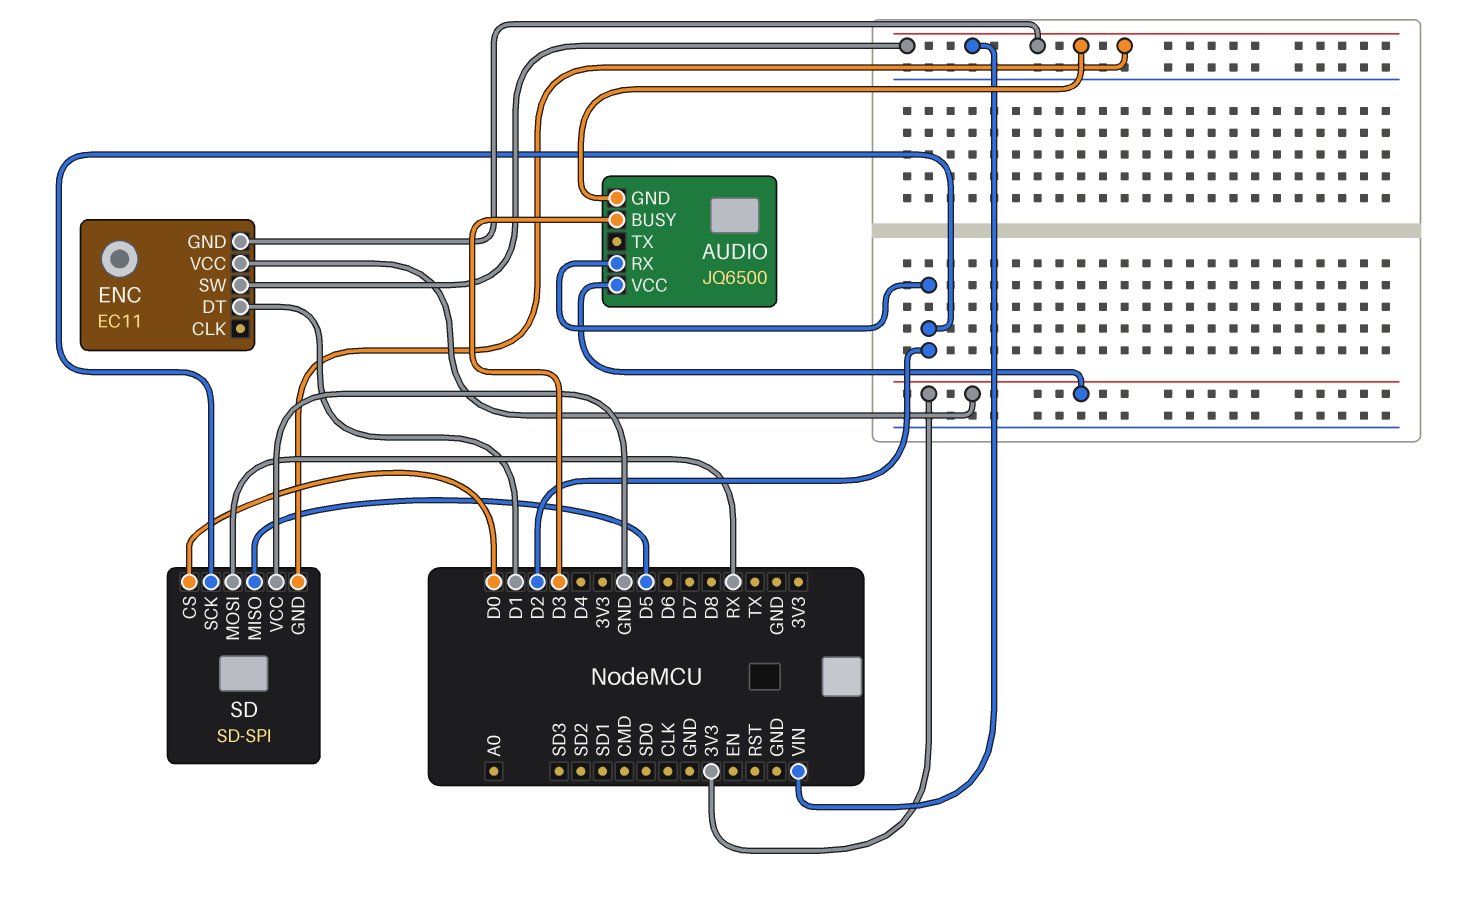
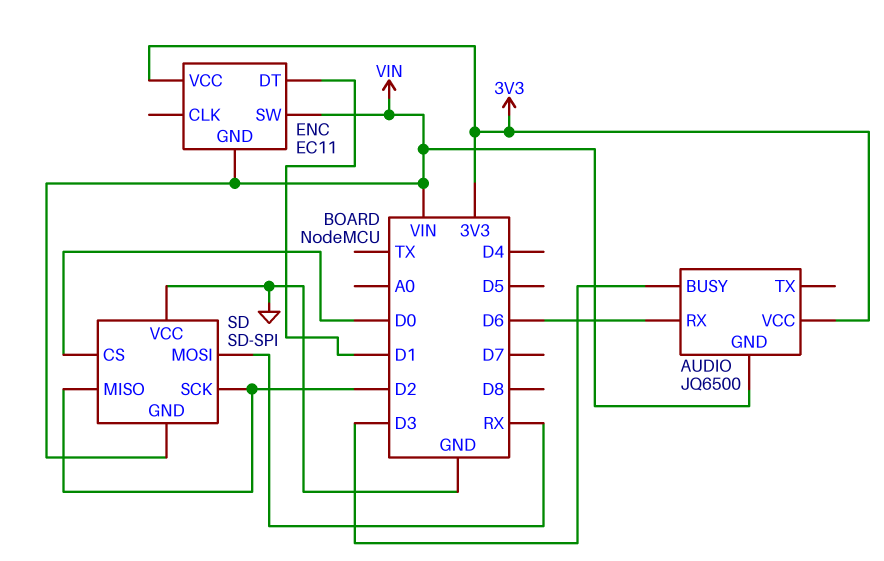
AUDIO pin RX: D2 -> D6
SD pin MISO: D5 -> D2

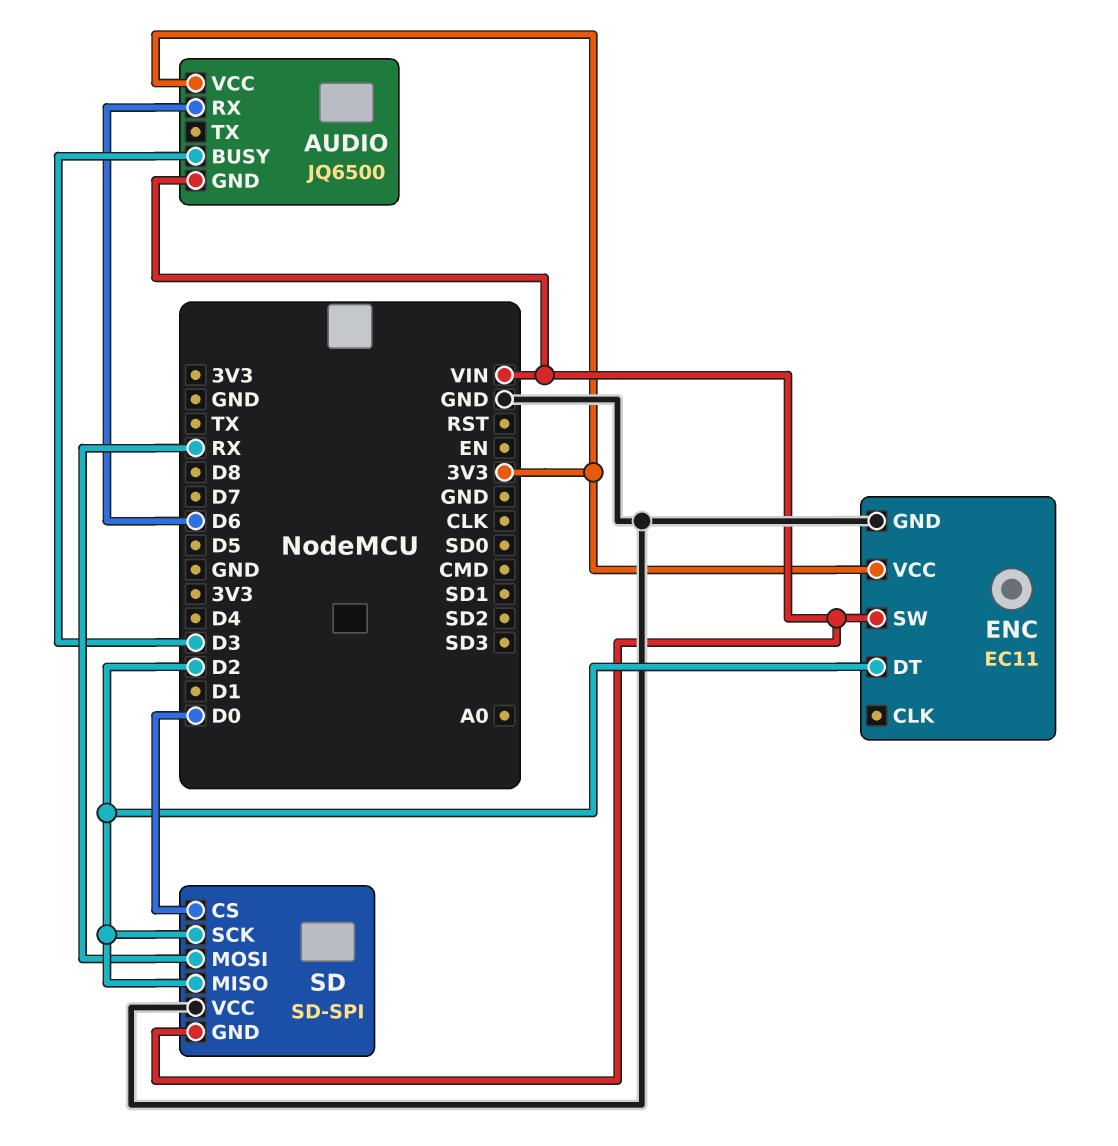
ENC pin DT: D1 -> D2
ENC pin GND: VIN -> GND

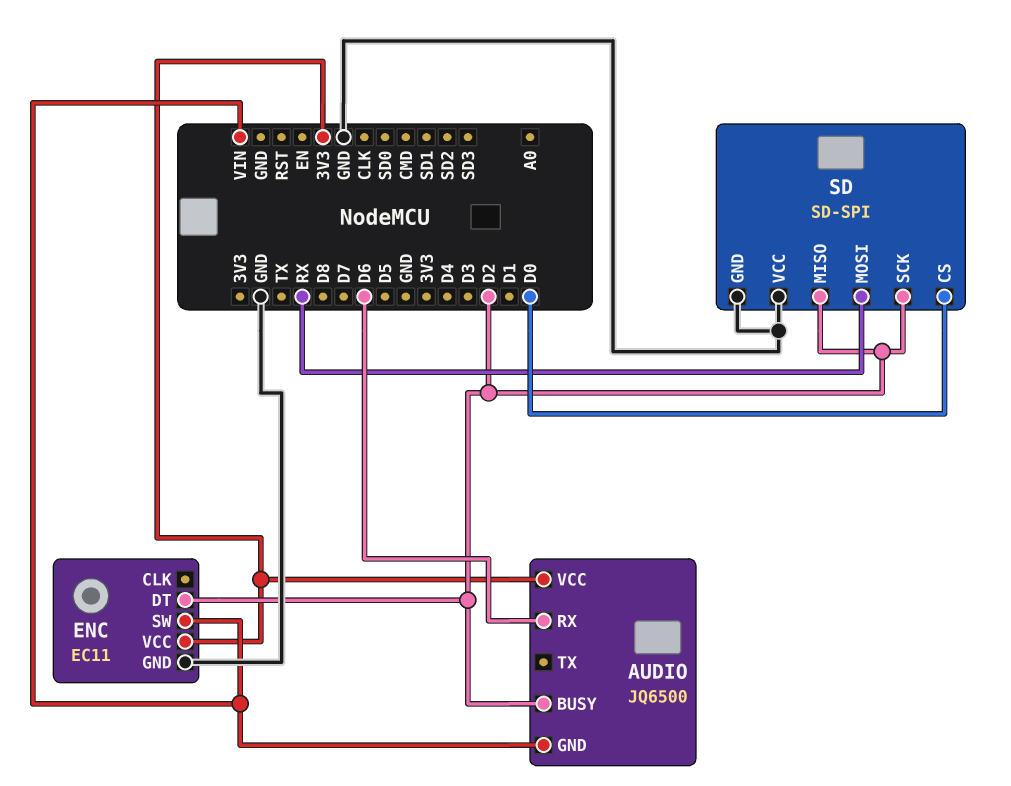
AUDIO pin BUSY: D3 -> D2
SD pin GND: VIN -> GND

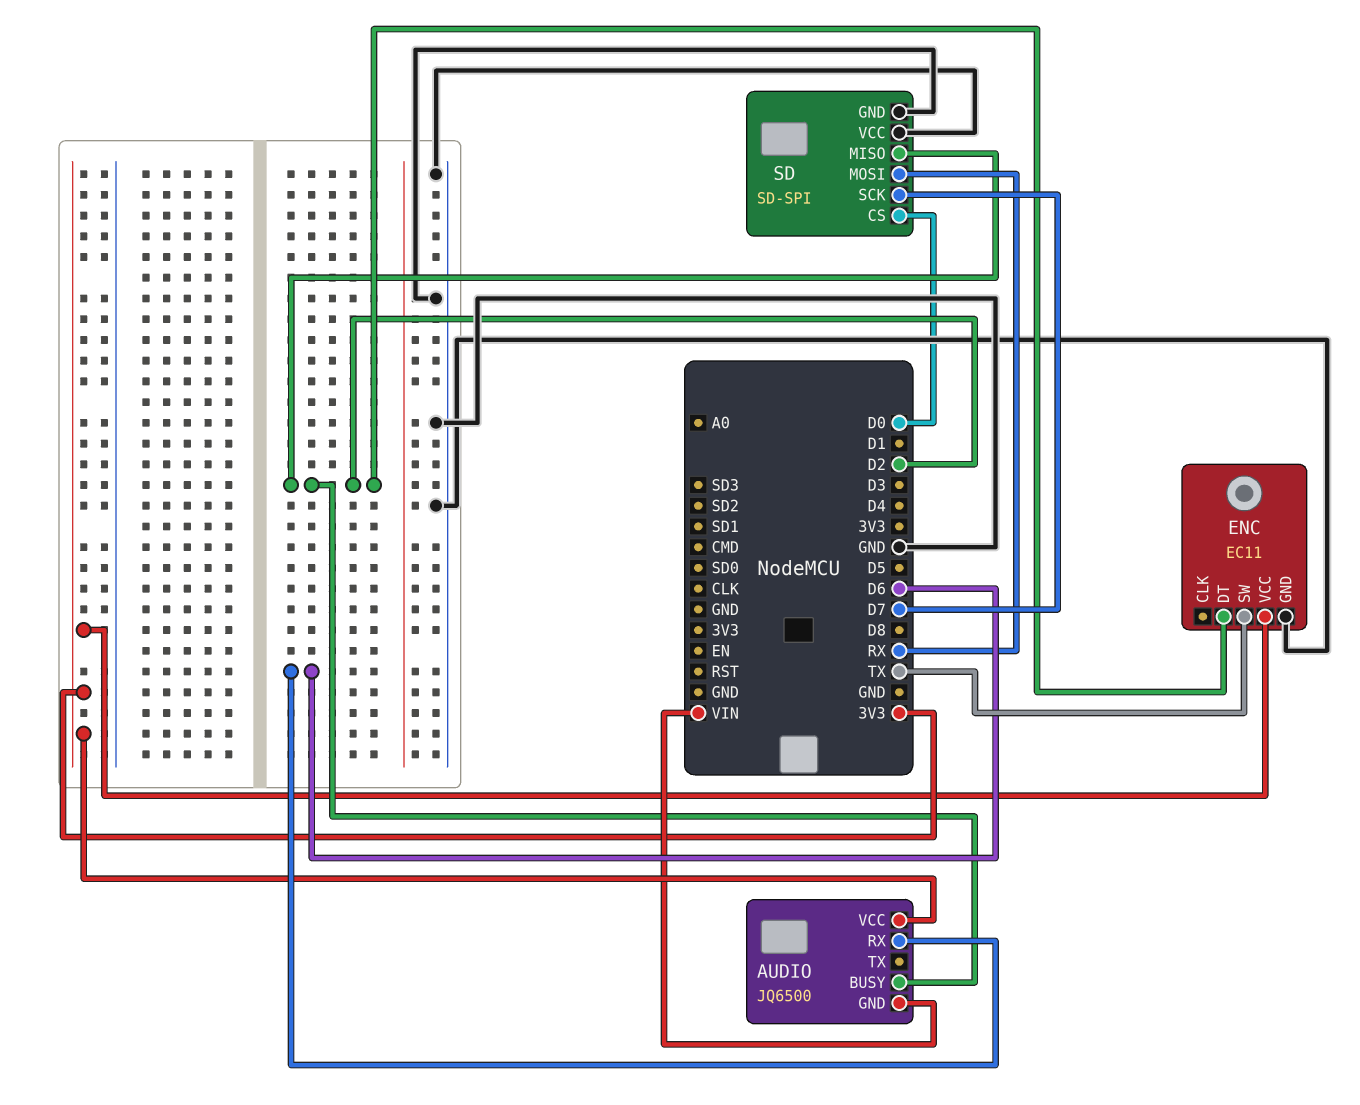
ENC pin SW: VIN -> TX
SD pin SCK: D2 -> D7

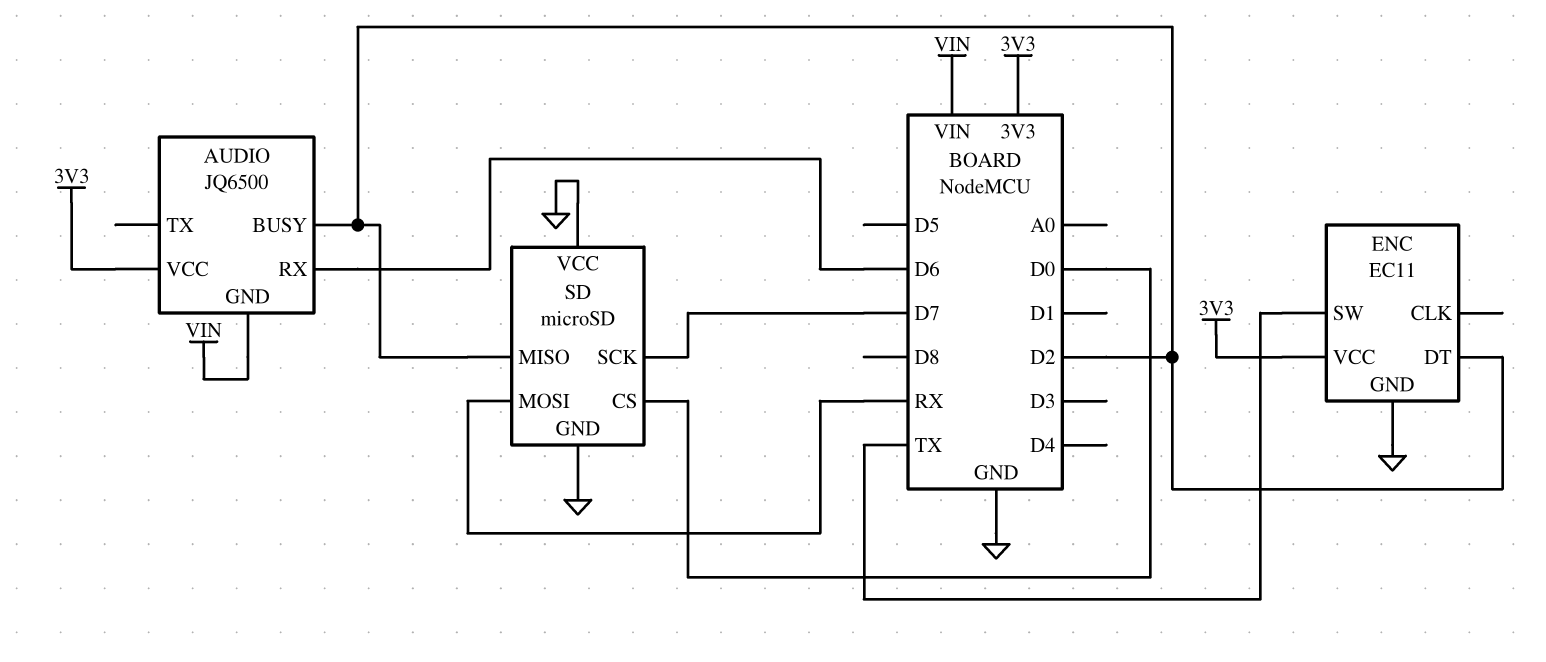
SD: SD-SPI -> microSD

